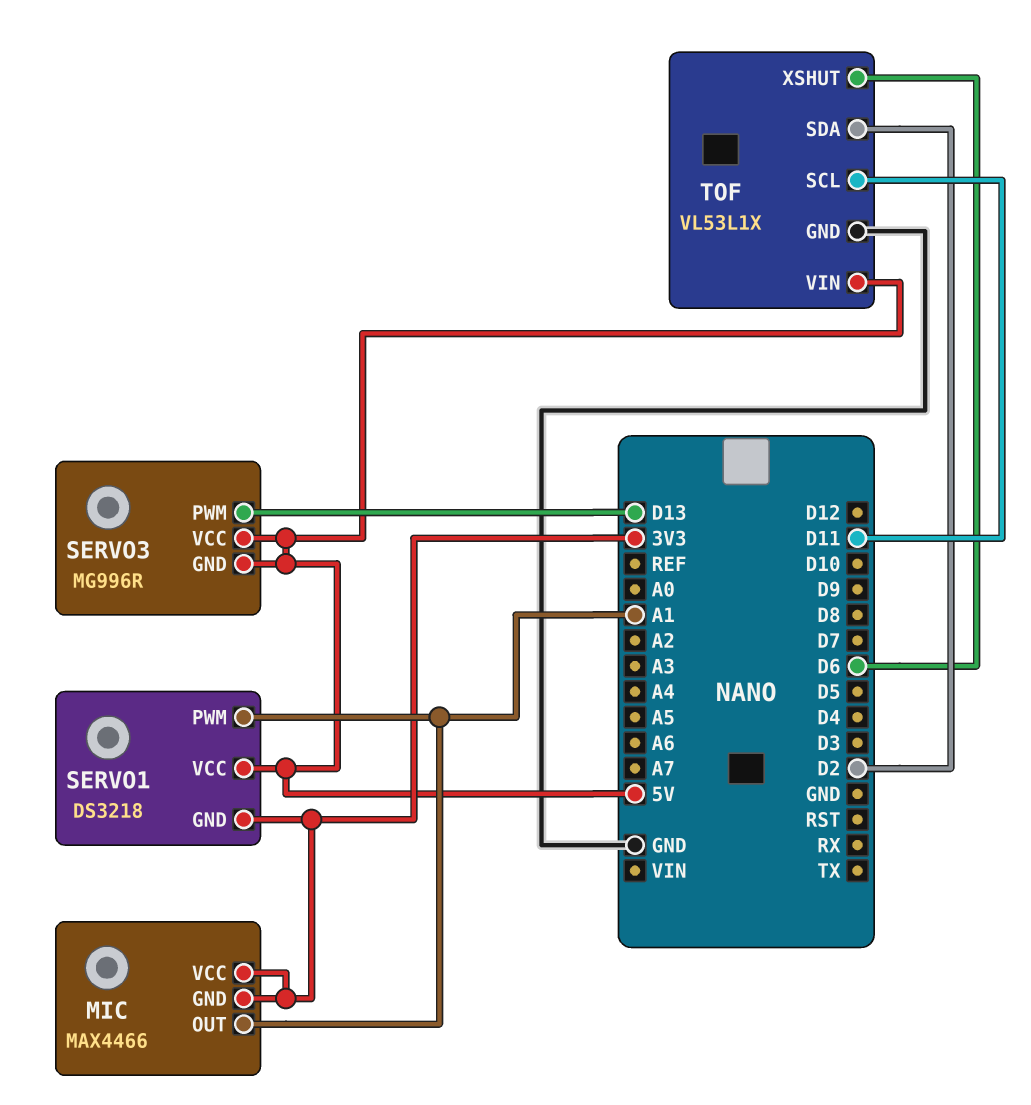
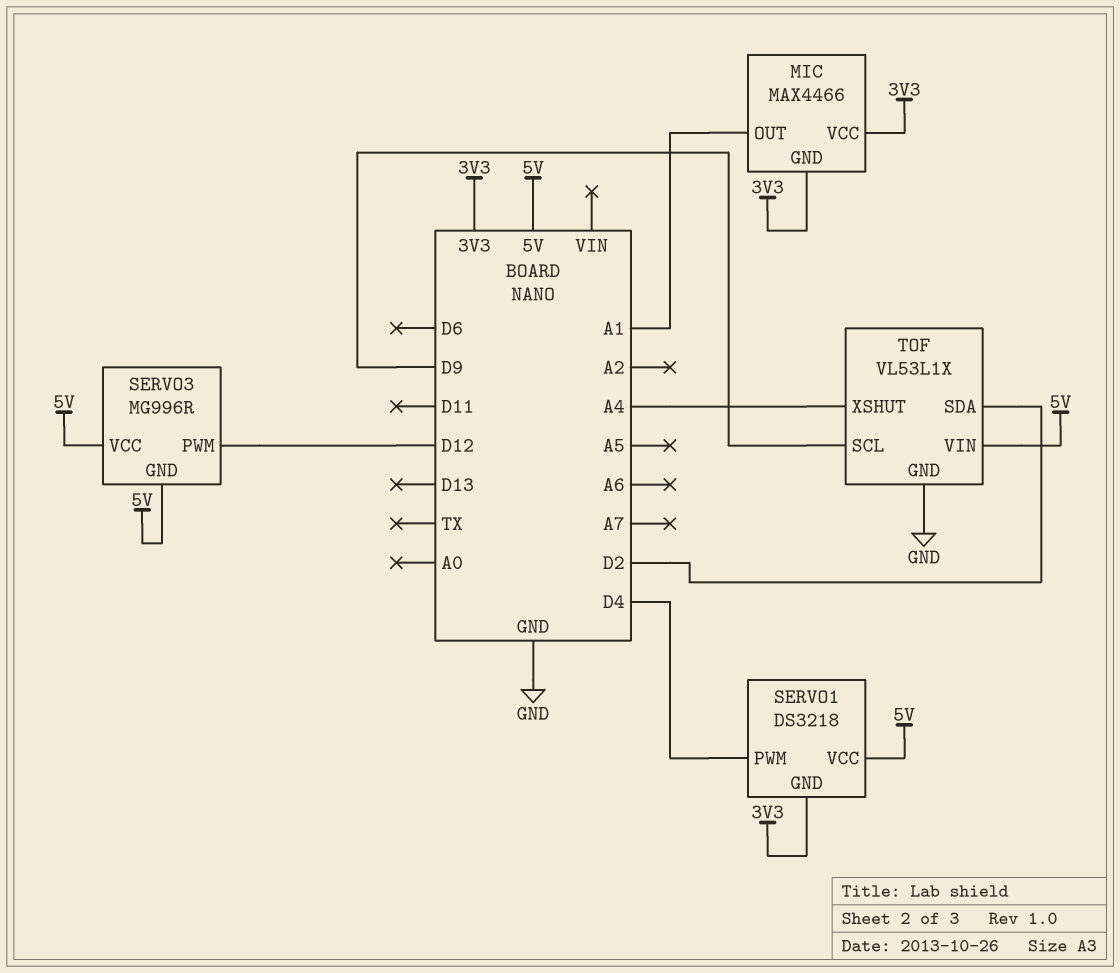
SERVO1 pin PWM: A1 -> D4
SERVO3 pin PWM: D13 -> D12
TOF pin SCL: D11 -> D9
TOF pin XSHUT: D6 -> A4

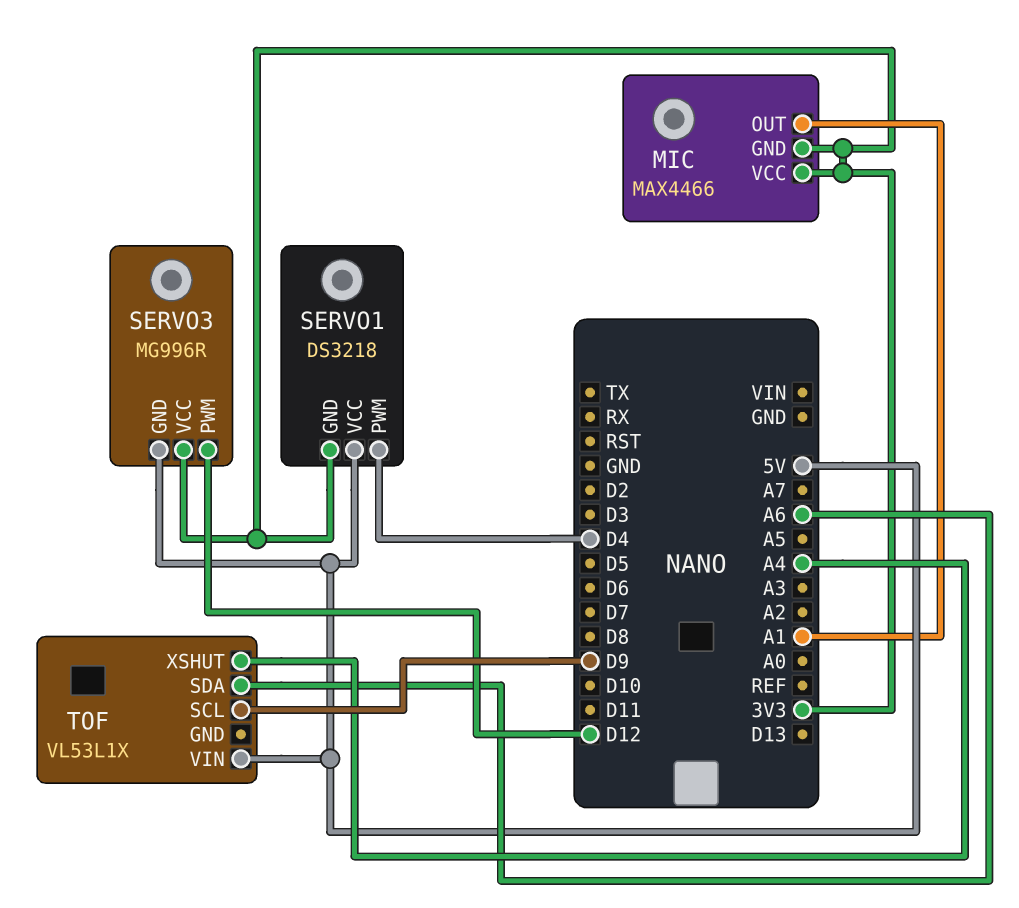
SERVO3 pin VCC: 5V -> 3V3
TOF pin GND: GND -> none
TOF pin SDA: D2 -> A6

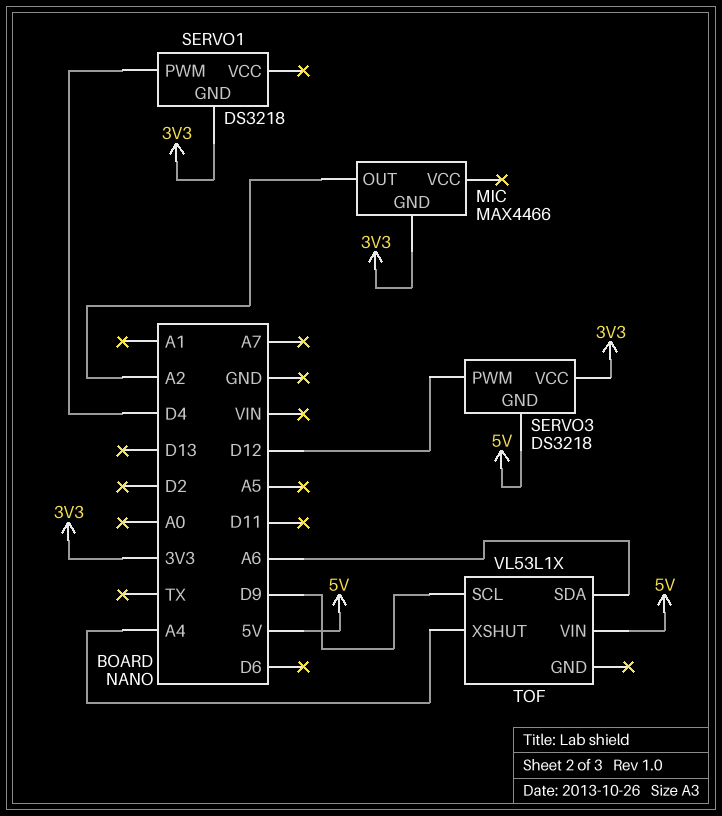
MIC pin OUT: A1 -> A2
MIC pin VCC: 3V3 -> none
SERVO1 pin VCC: 5V -> none
SERVO3: MG996R -> DS3218

